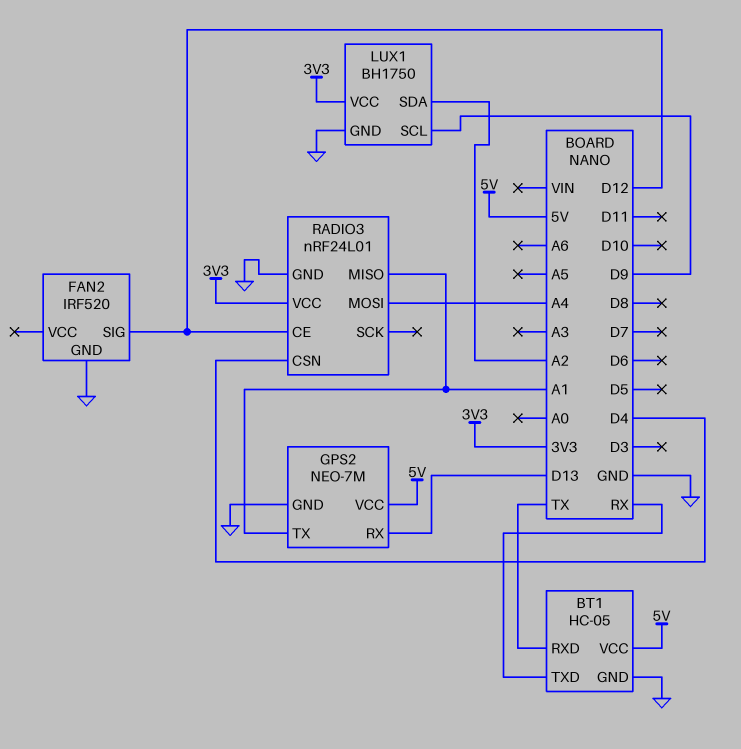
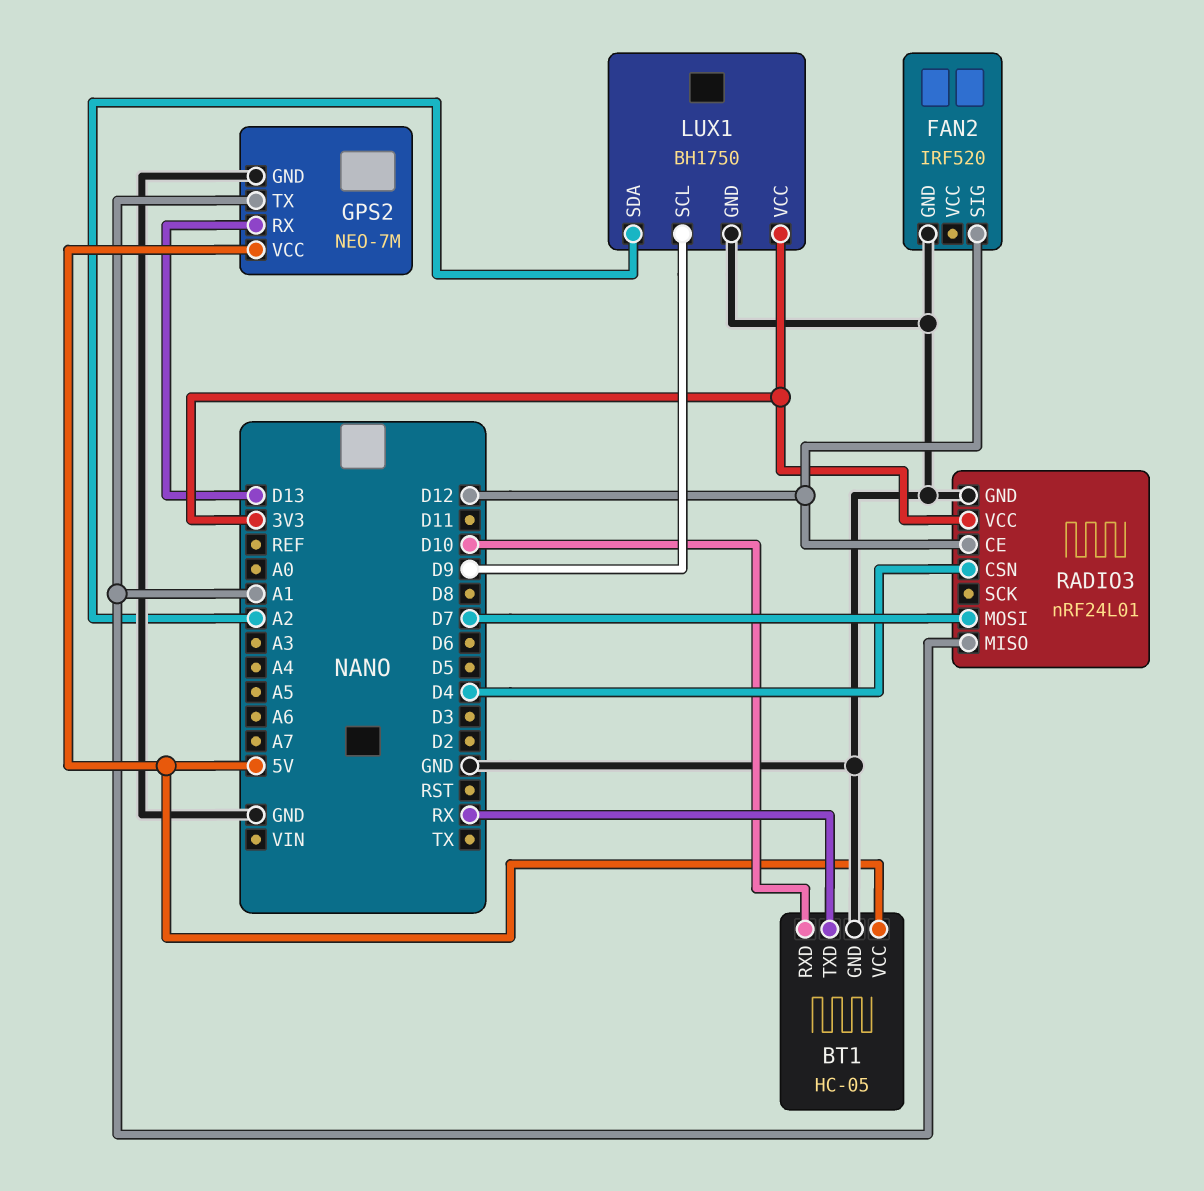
BT1 pin RXD: TX -> D10
RADIO3 pin MOSI: A4 -> D7

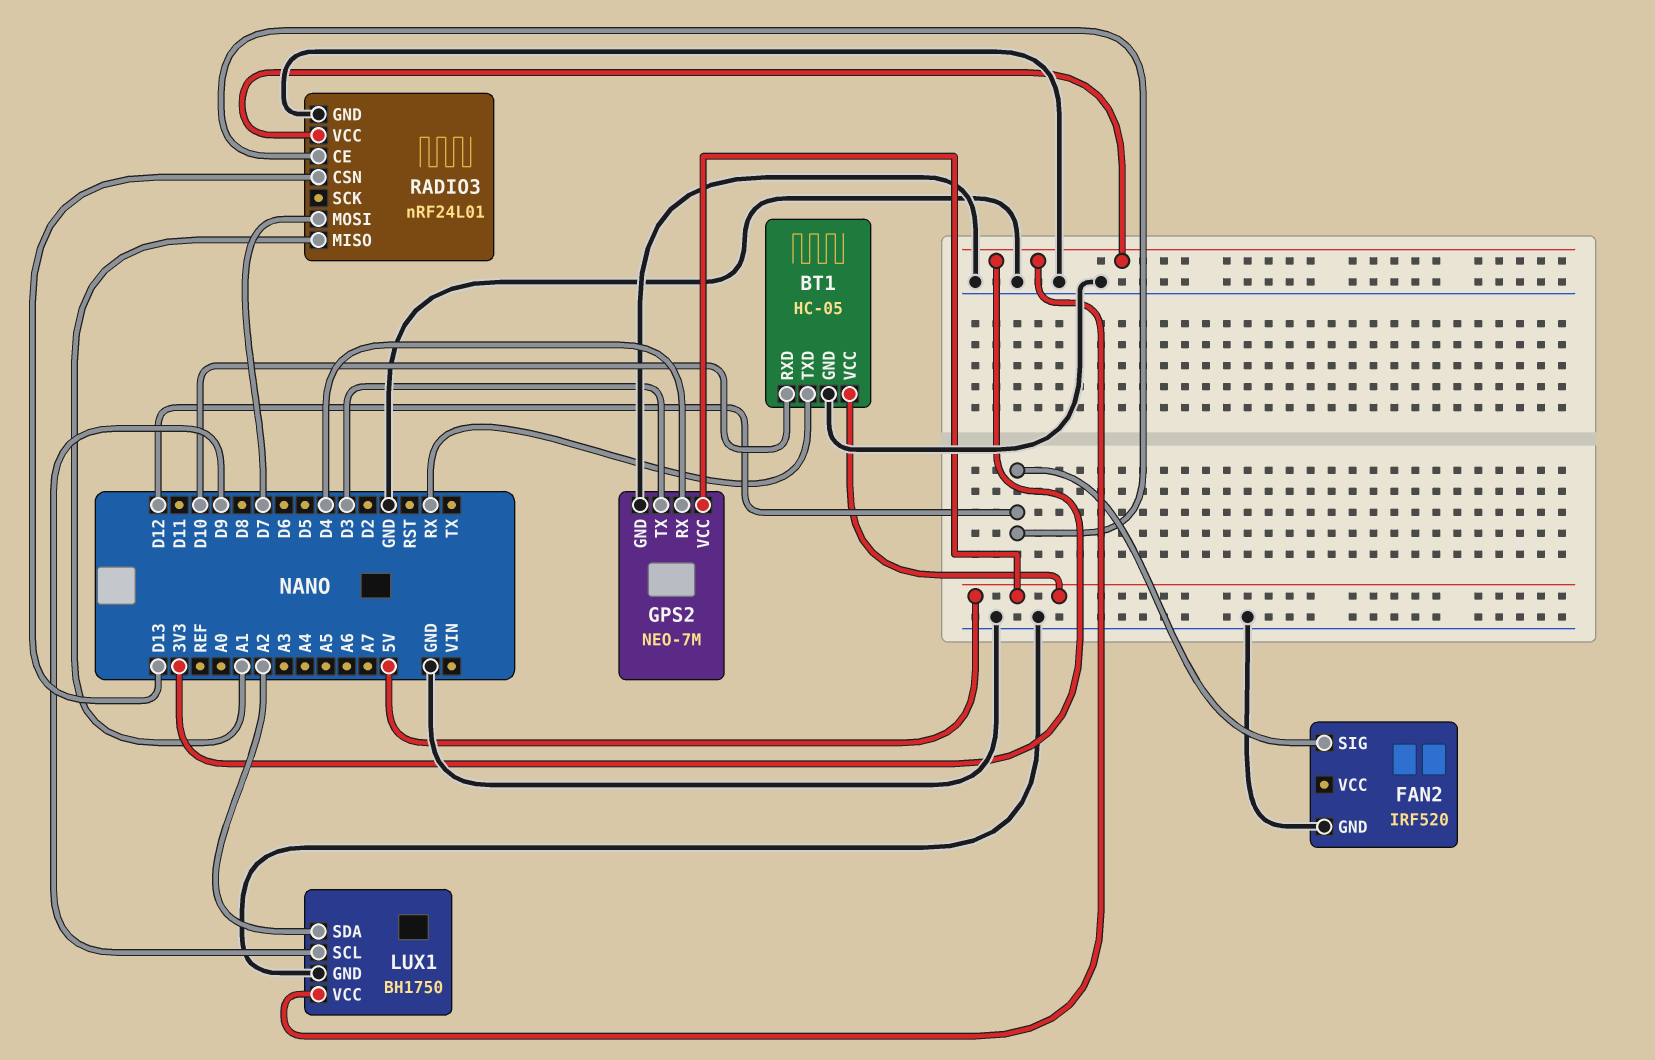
GPS2 pin RX: D13 -> D4
GPS2 pin TX: A1 -> D3
RADIO3 pin CSN: D4 -> D13

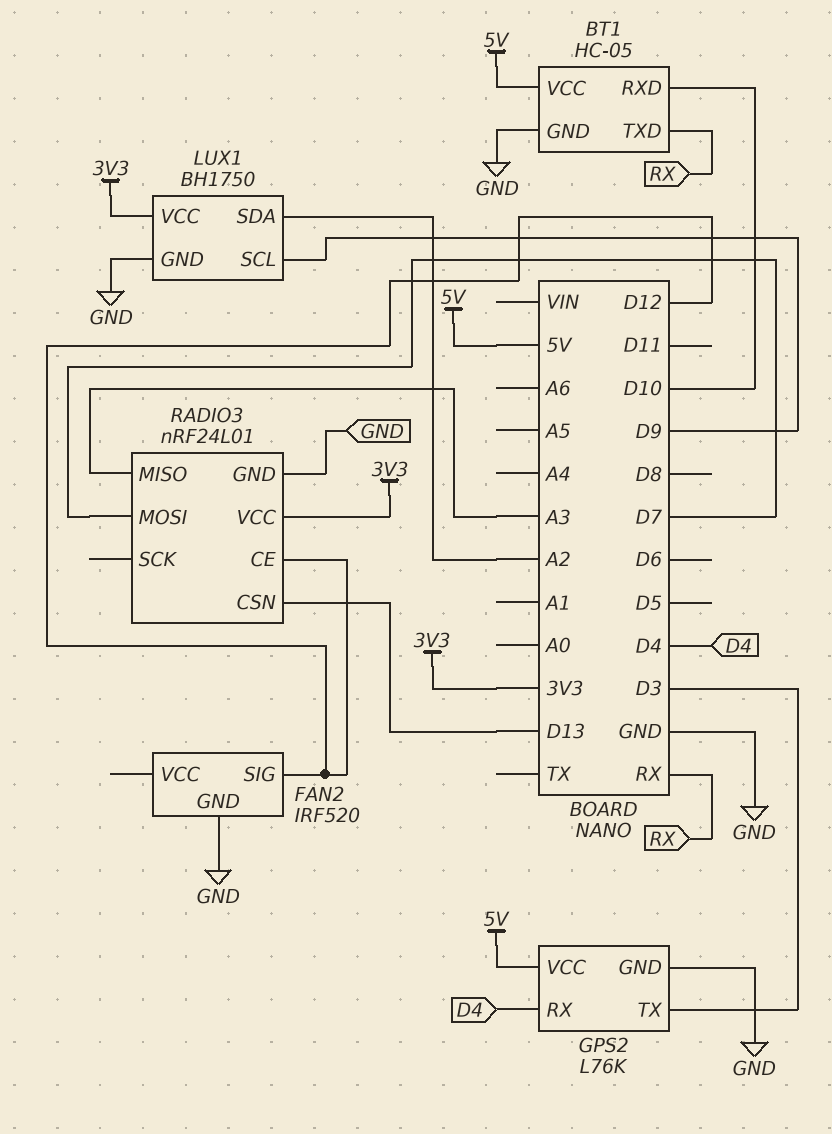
GPS2: NEO-7M -> L76K
RADIO3 pin MISO: A1 -> A3

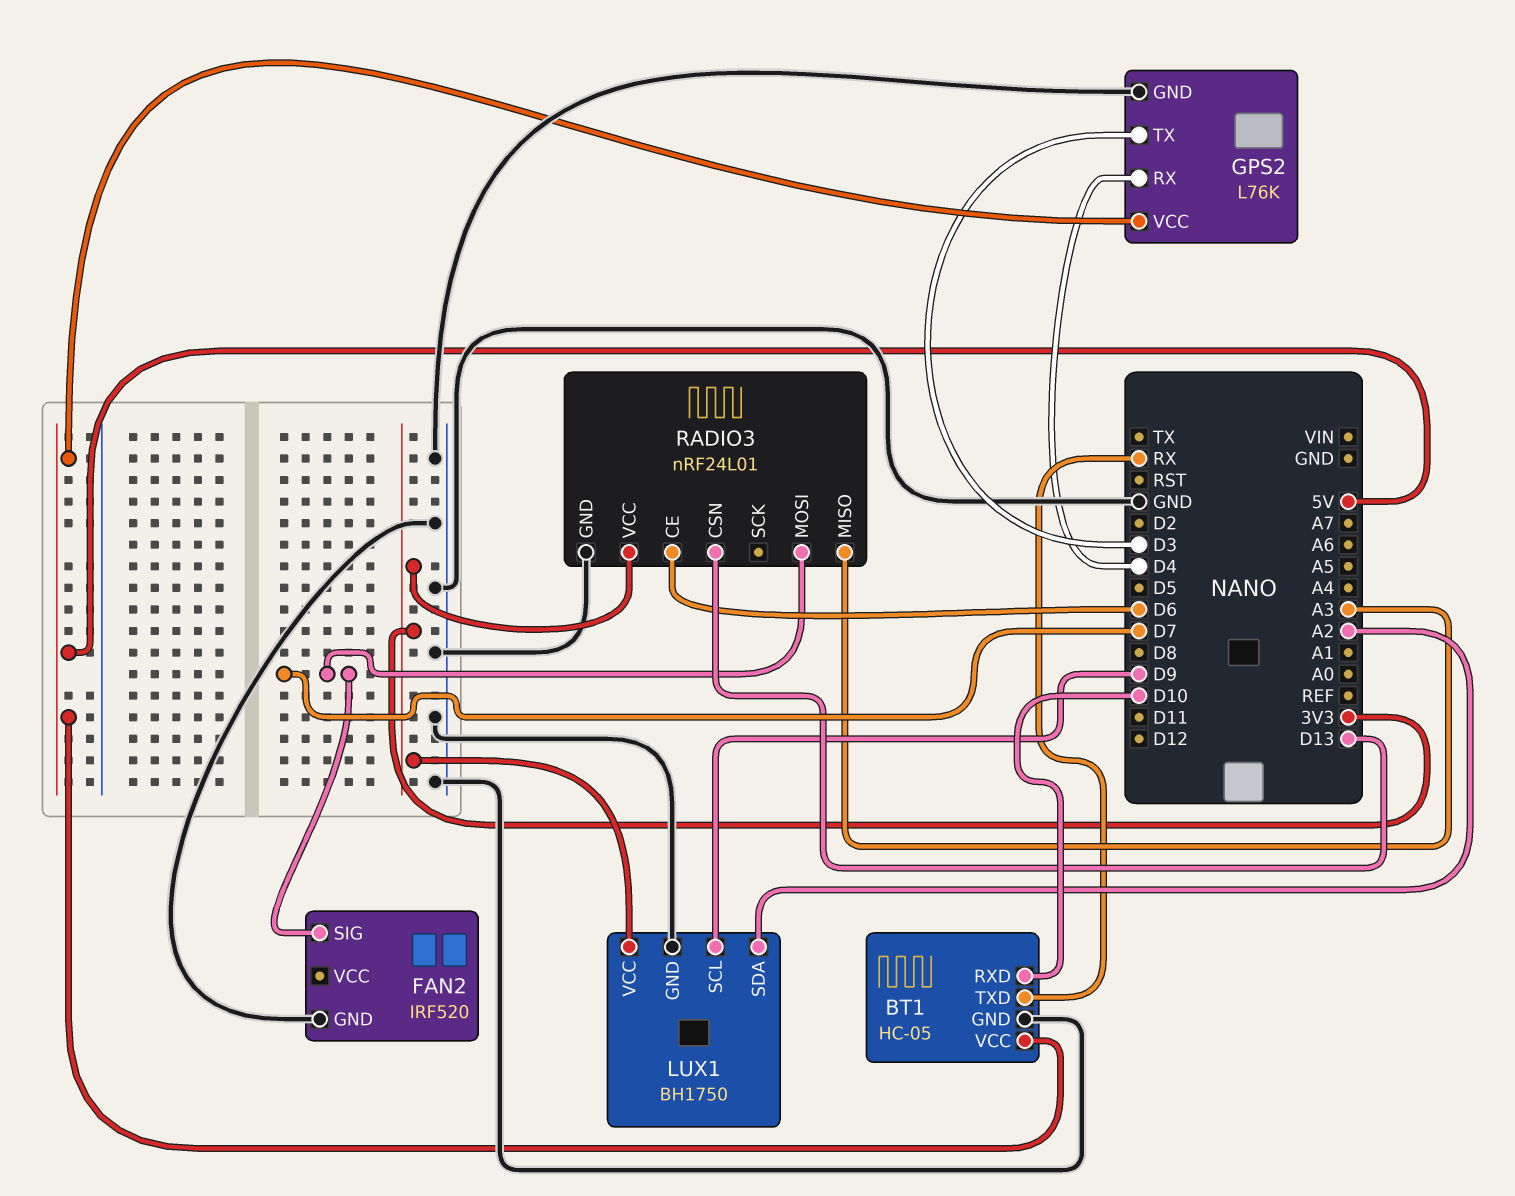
FAN2 pin SIG: D12 -> D7
RADIO3 pin CE: D12 -> D6

